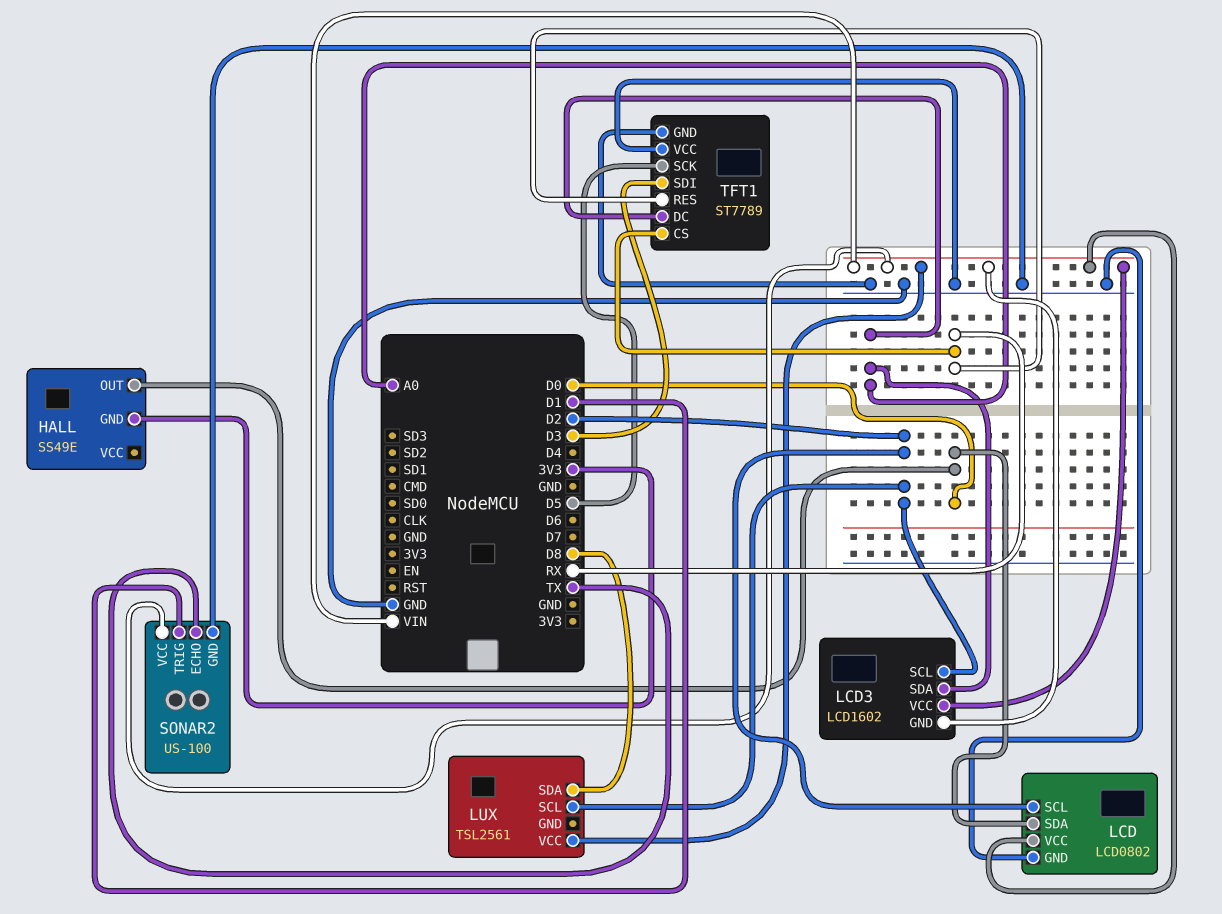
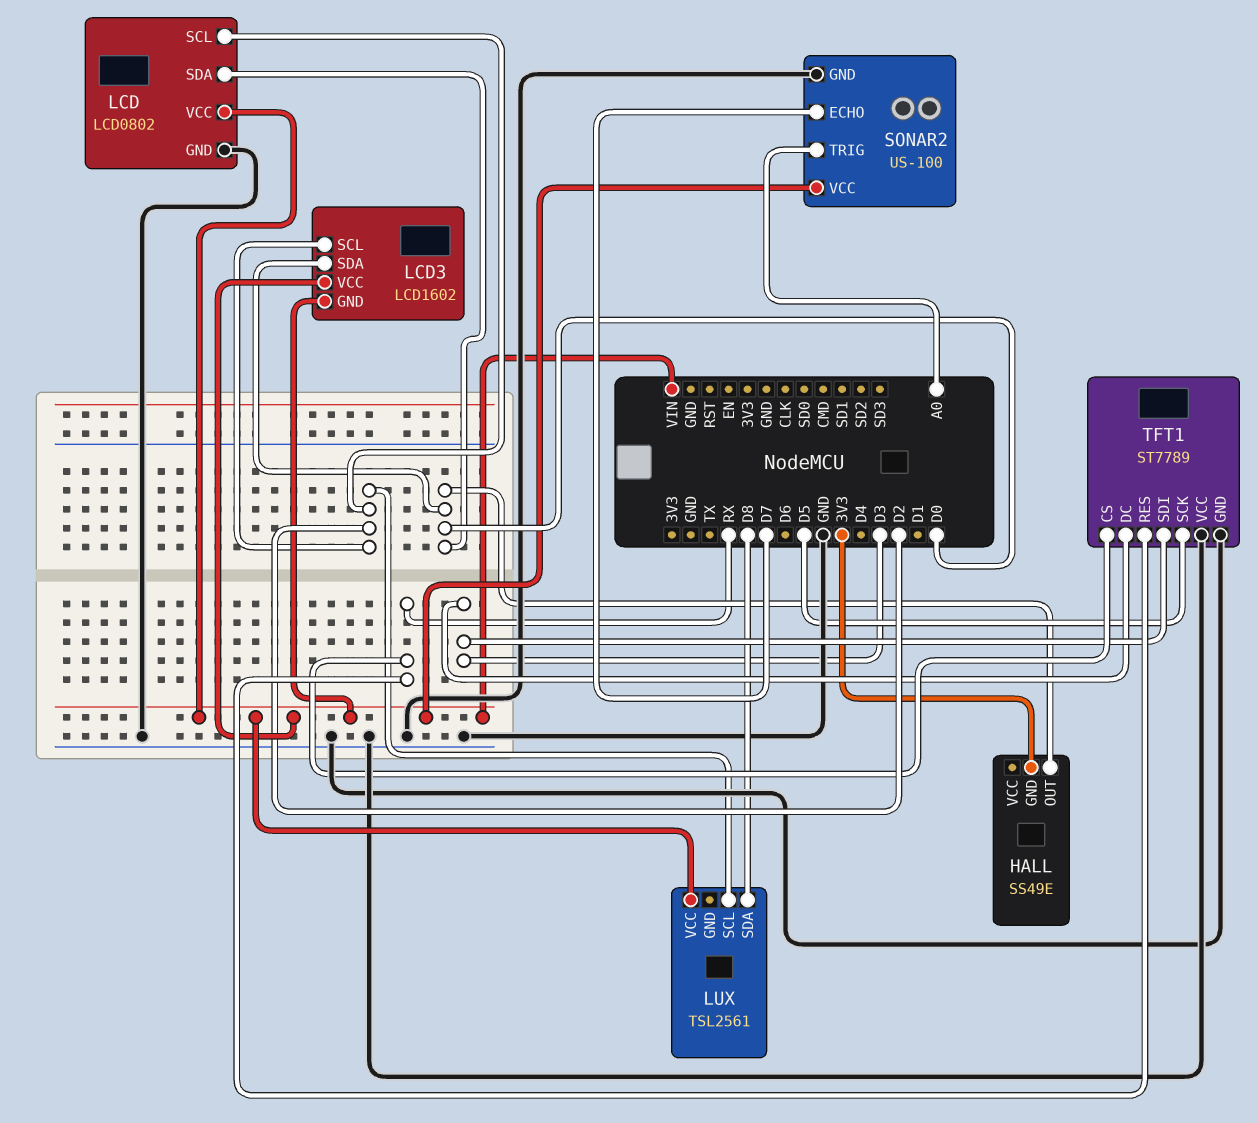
LCD3 pin SDA: A0 -> D0
SONAR2 pin ECHO: TX -> D7
SONAR2 pin TRIG: D1 -> A0
TFT1 pin DC: A0 -> D3

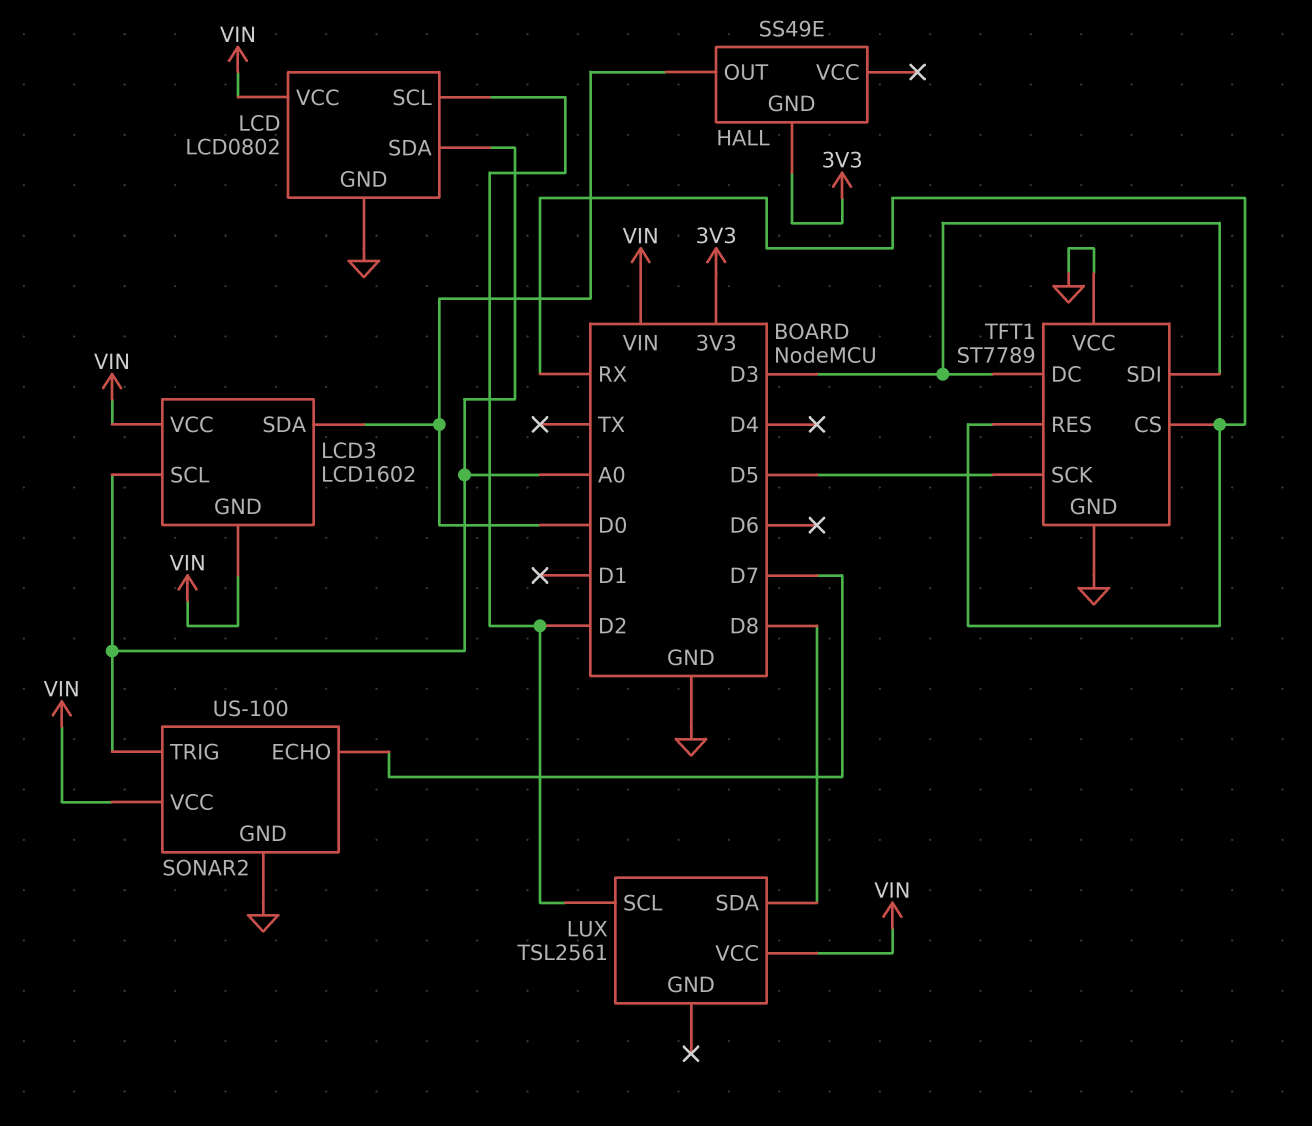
LCD pin SDA: D0 -> A0
LCD3 pin SCL: D2 -> A0

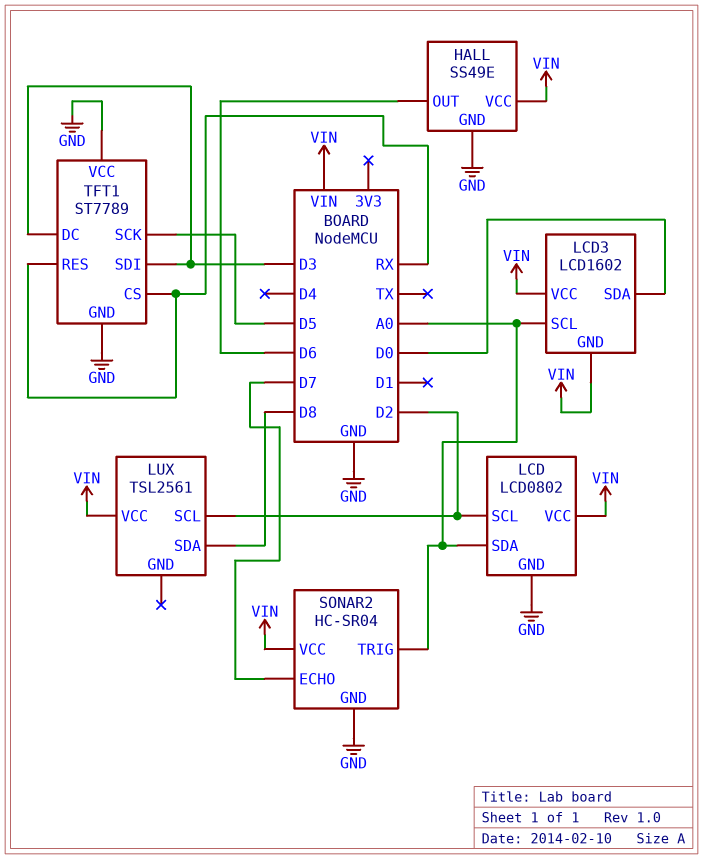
HALL pin GND: 3V3 -> GND
HALL pin OUT: D0 -> D6
HALL pin VCC: none -> VIN
SONAR2: US-100 -> HC-SR04

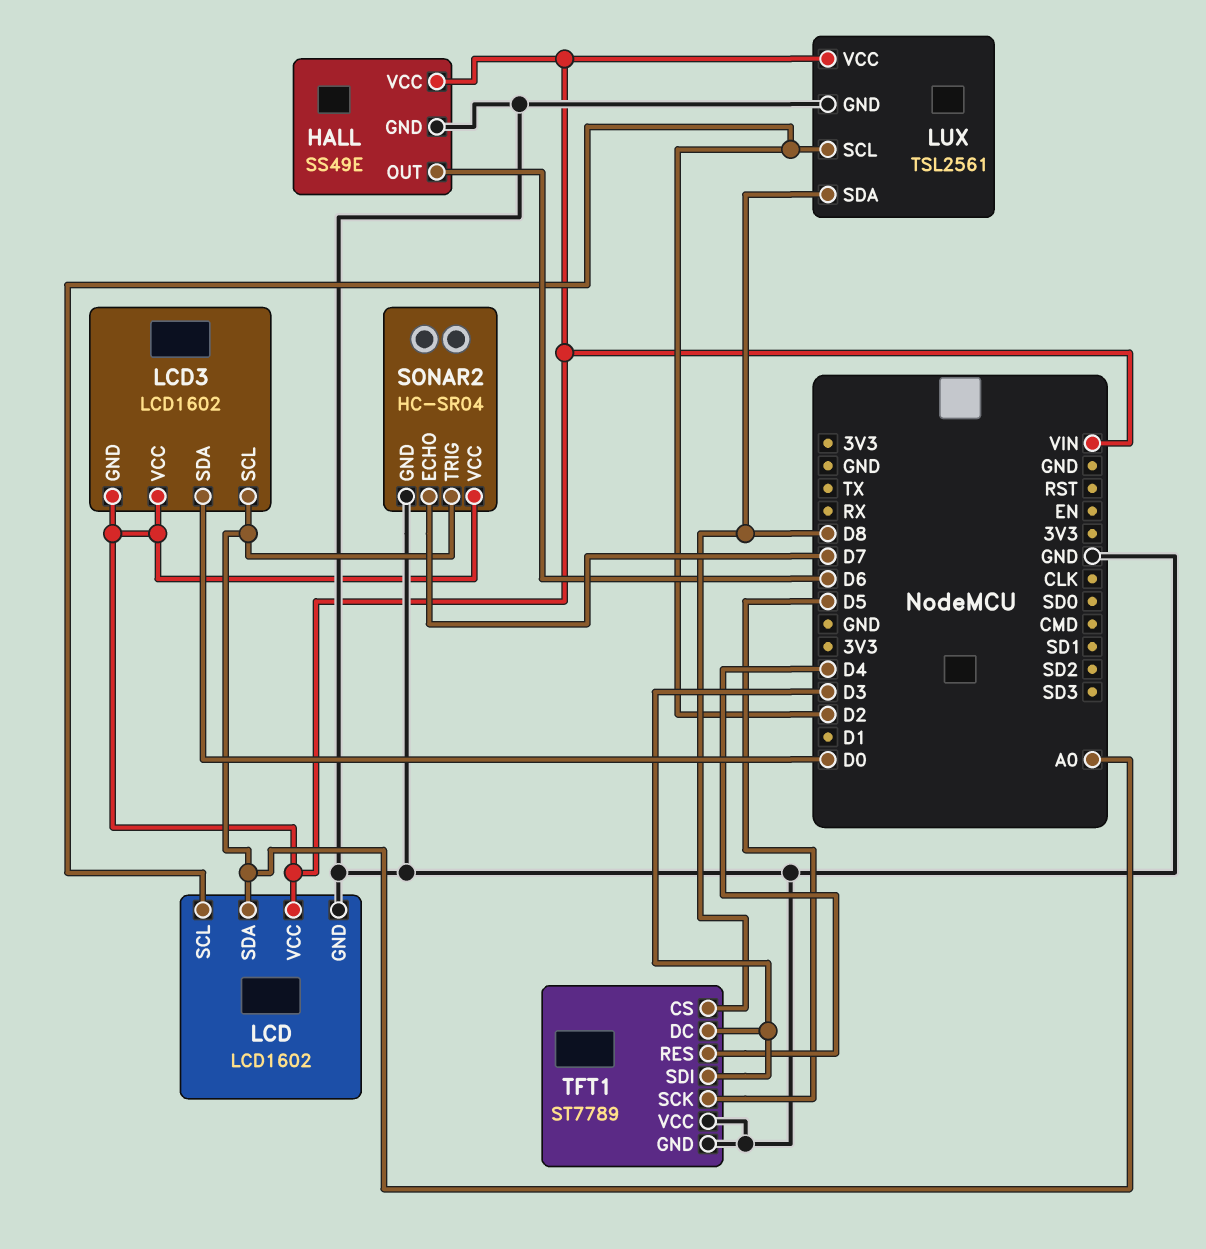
LCD: LCD0802 -> LCD1602
LUX pin GND: none -> GND
TFT1 pin CS: RX -> D8
TFT1 pin RES: RX -> D4

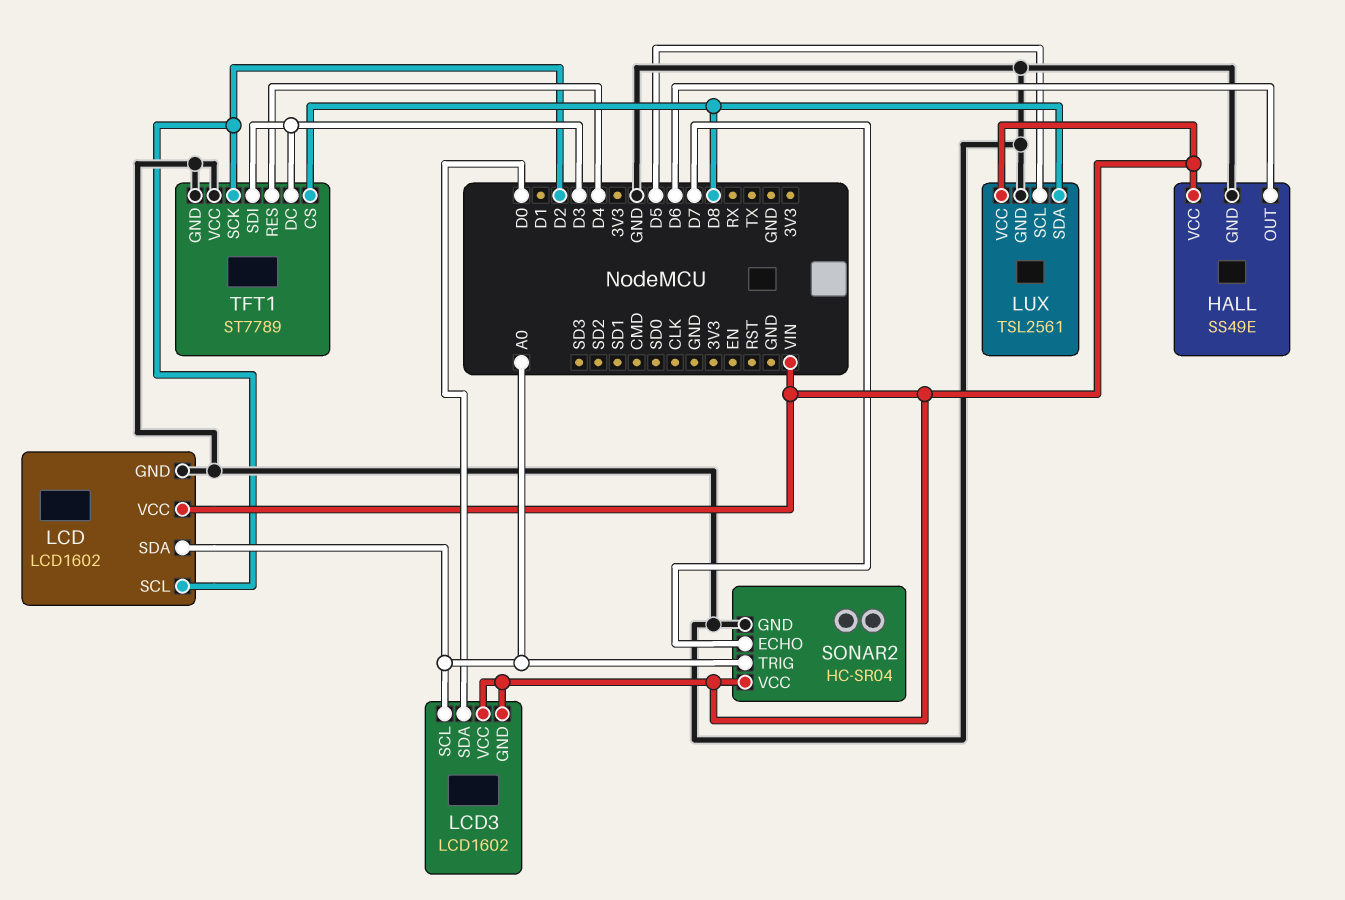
LUX pin SCL: D2 -> D5
TFT1 pin SCK: D5 -> D2

